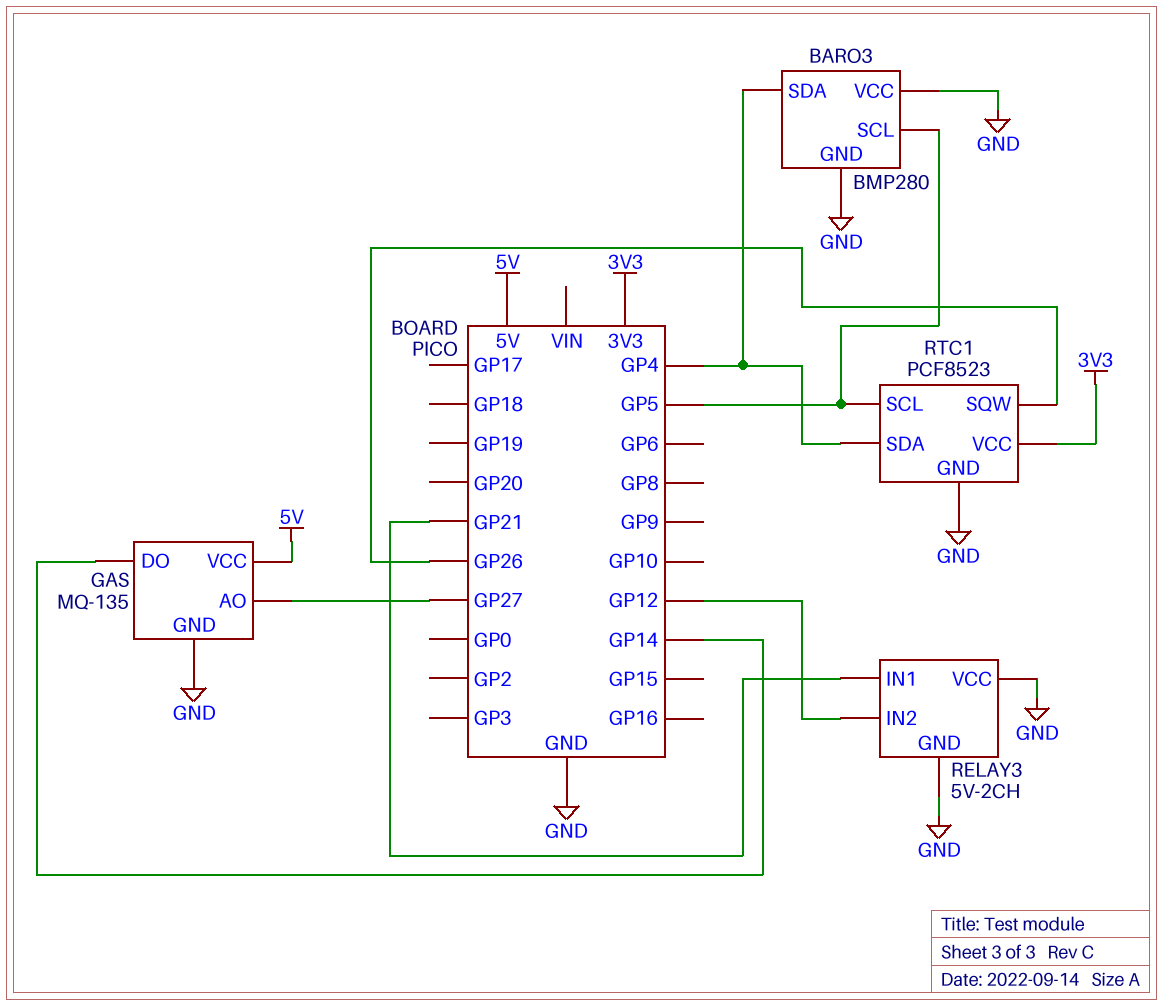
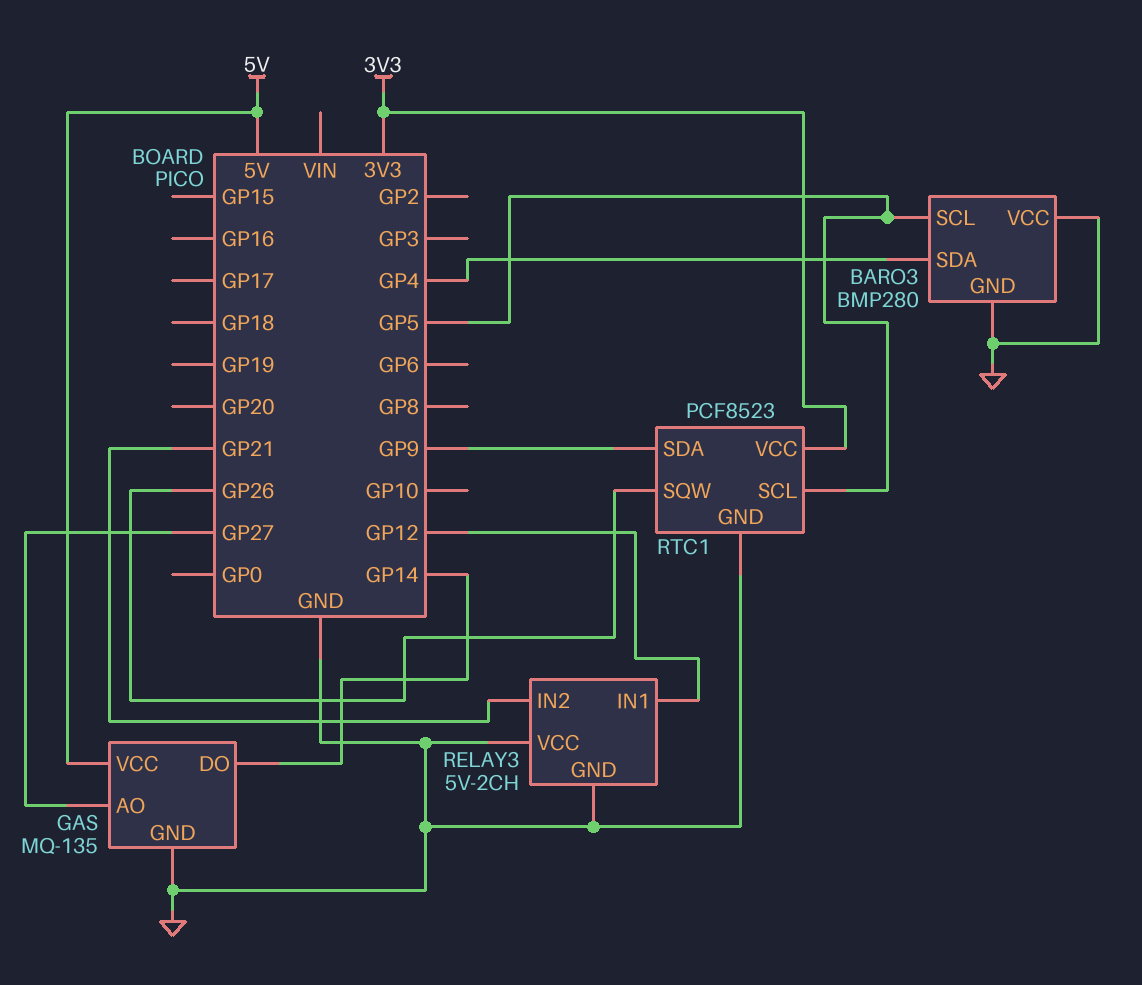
RELAY3 pin IN1: GP21 -> GP12
RELAY3 pin IN2: GP12 -> GP21
RTC1 pin SDA: GP4 -> GP9

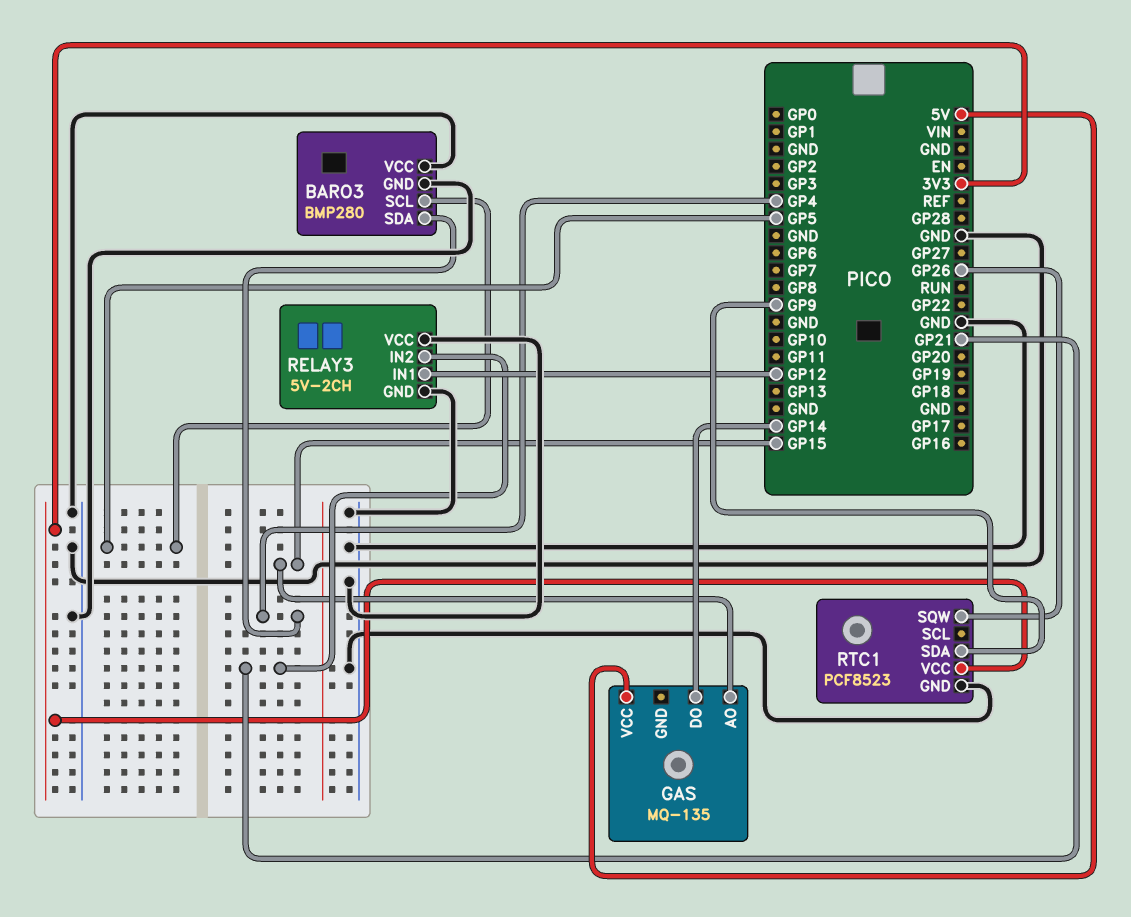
GAS pin AO: GP27 -> GP15
GAS pin GND: GND -> none
RTC1 pin SCL: GP5 -> none

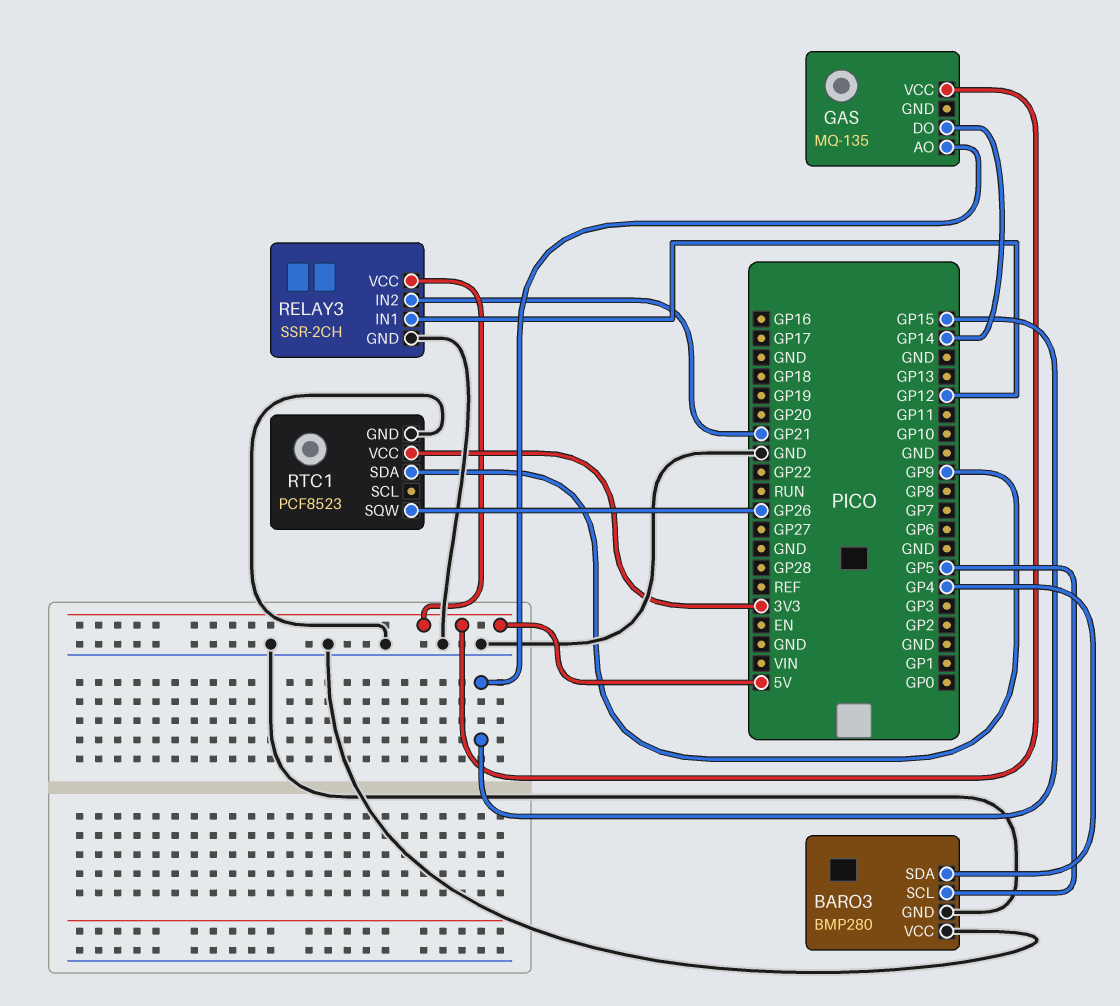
RELAY3: 5V-2CH -> SSR-2CH
RELAY3 pin VCC: GND -> 5V

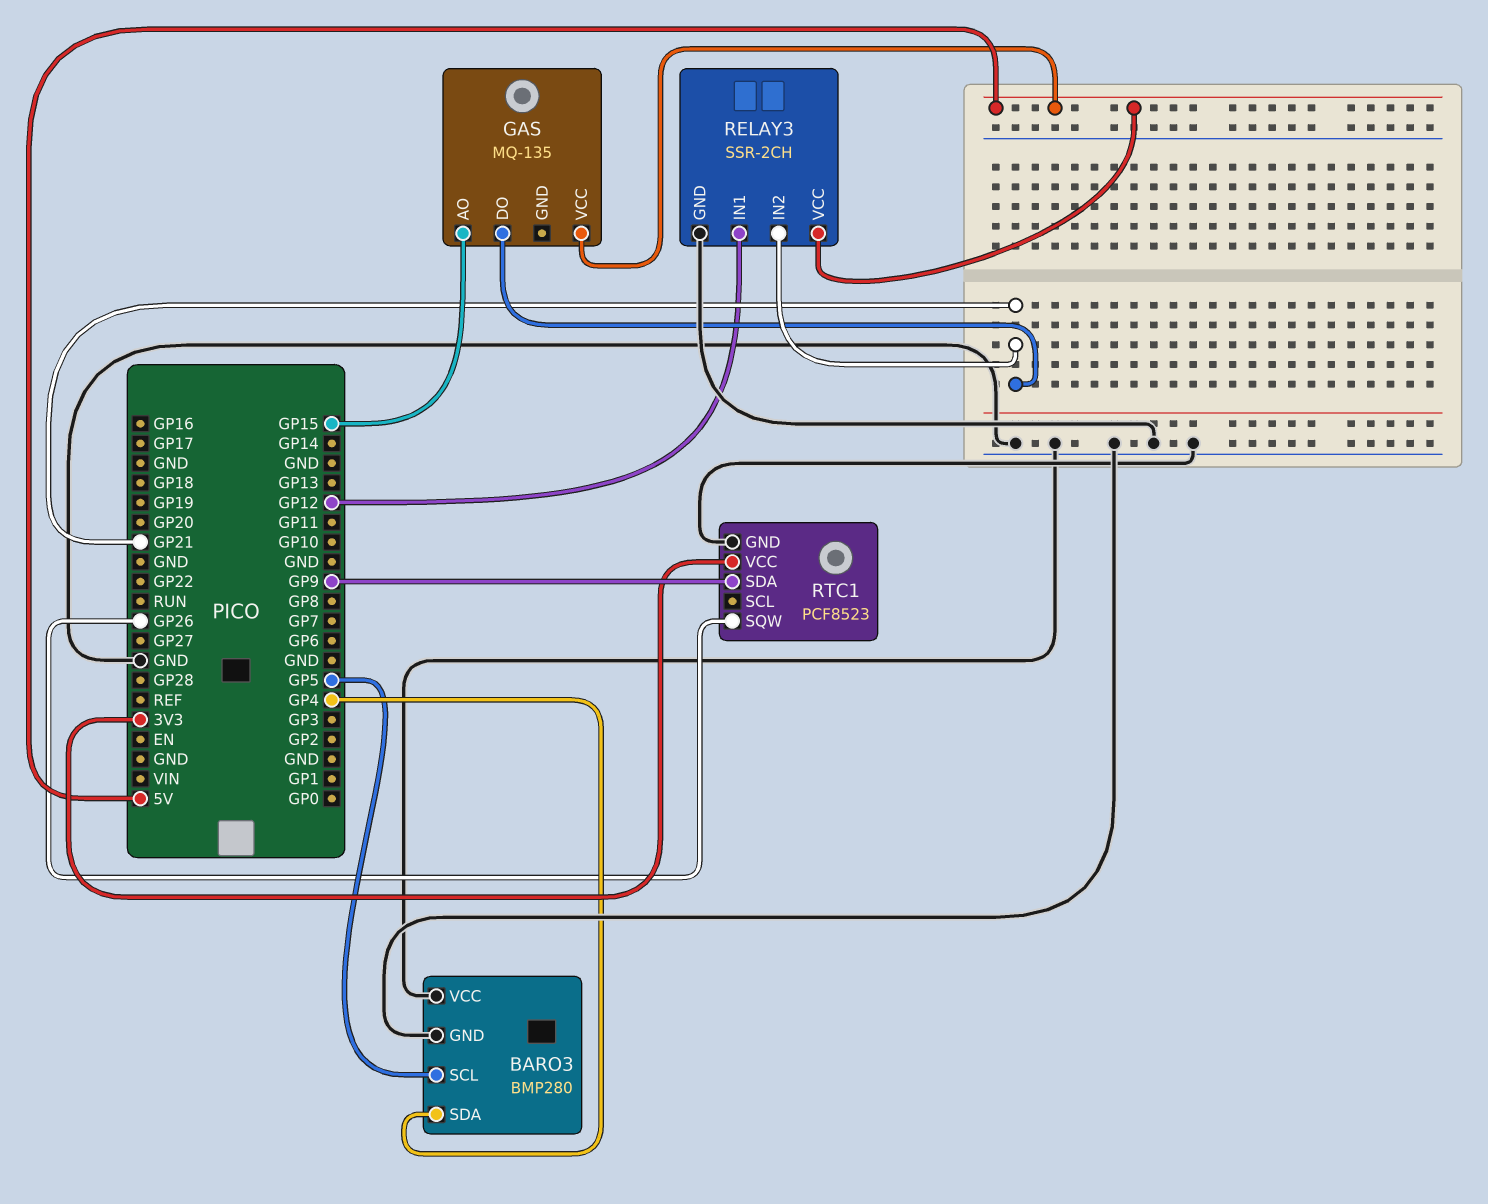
GAS pin DO: GP14 -> GP21

